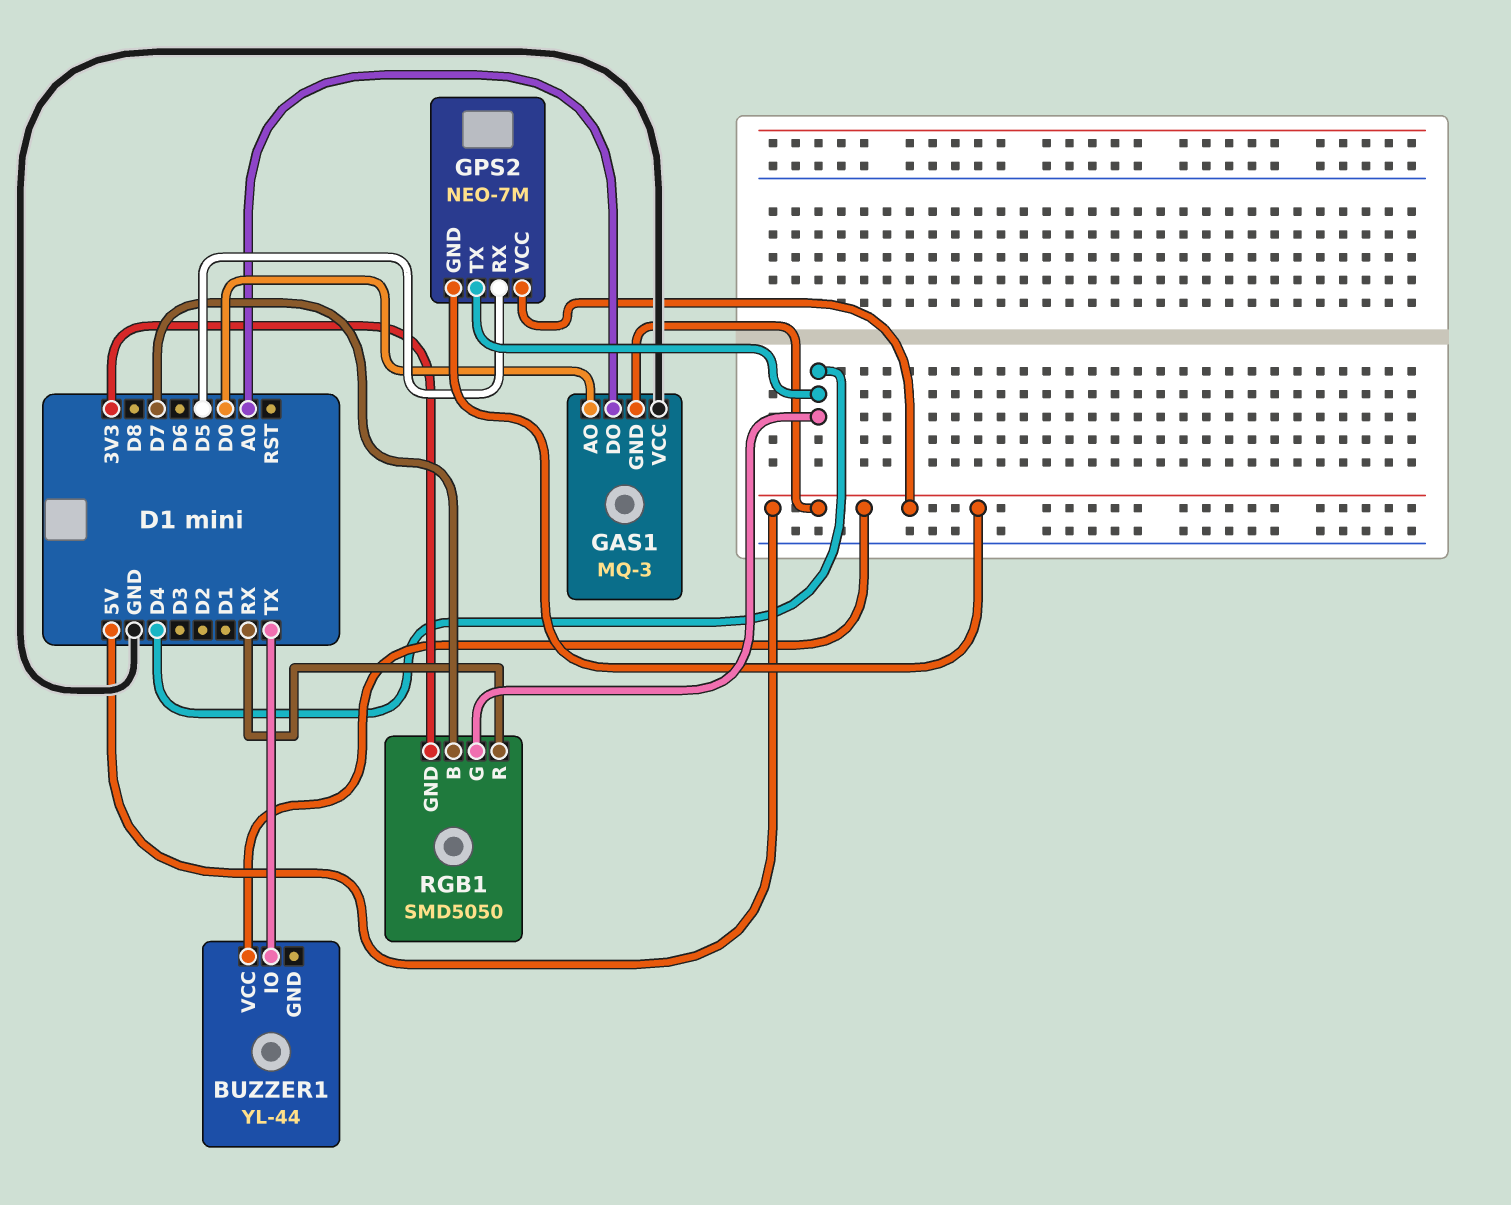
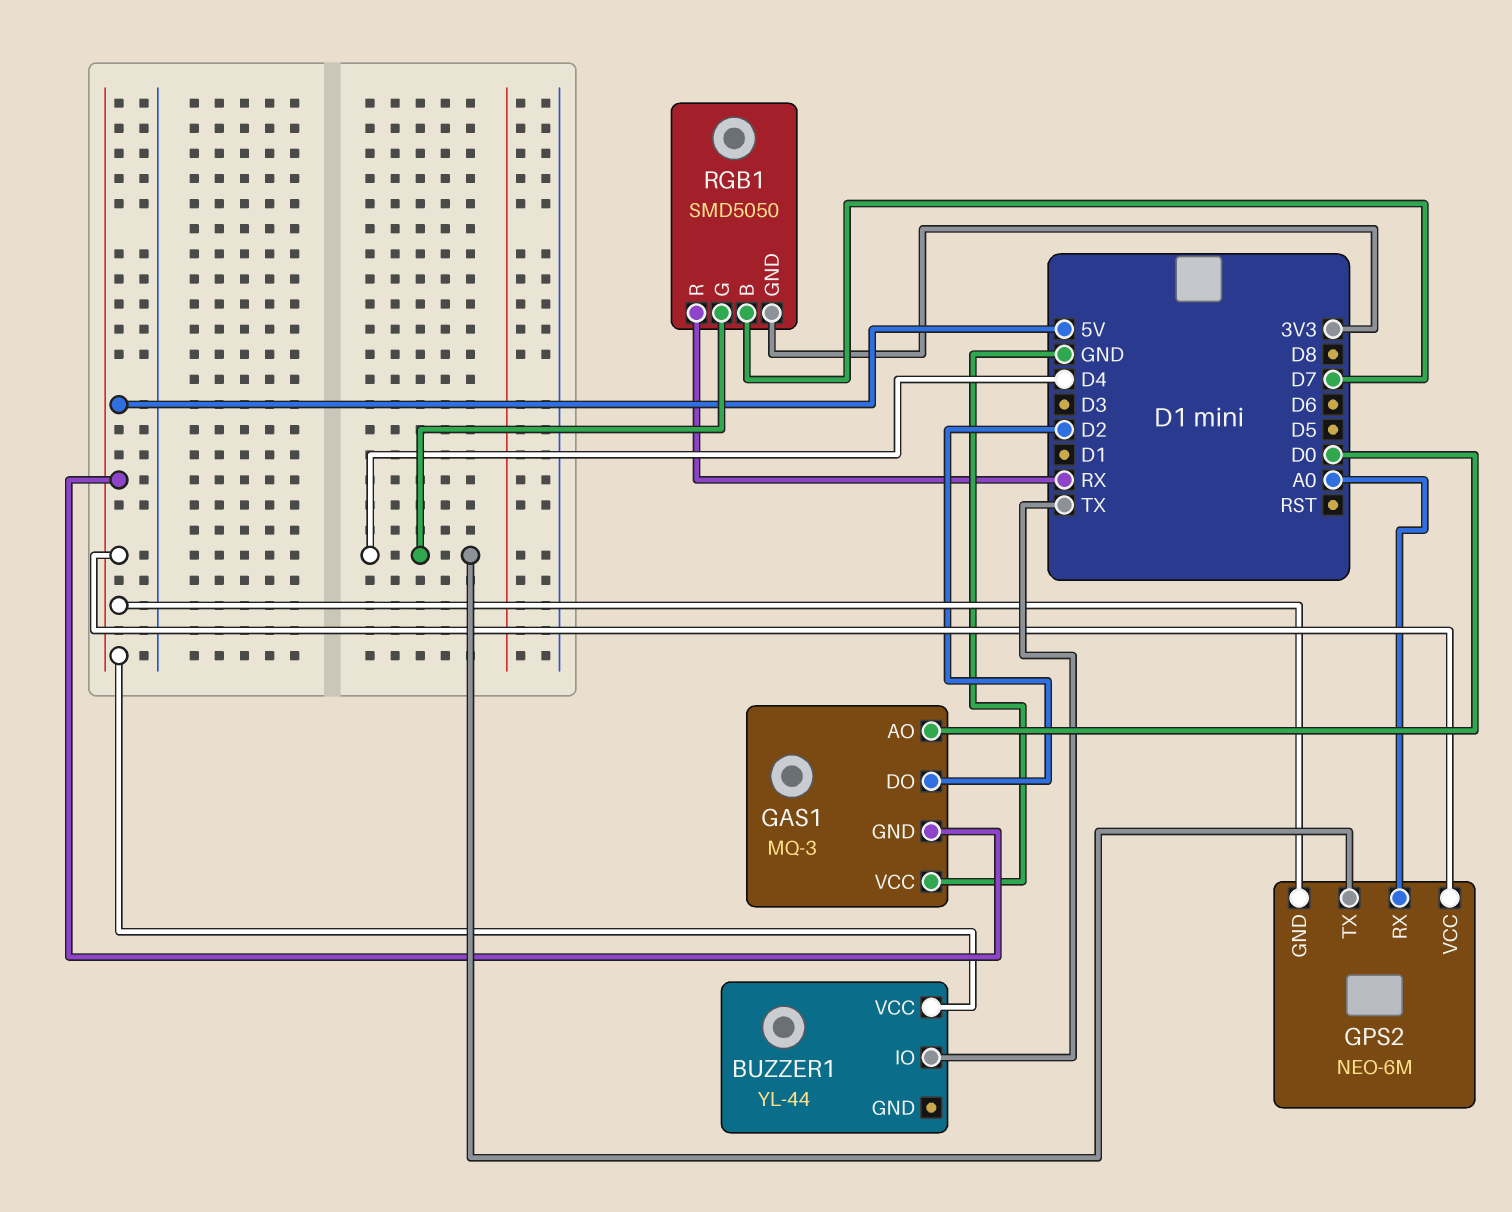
GAS1 pin DO: A0 -> D2
GPS2: NEO-7M -> NEO-6M
GPS2 pin RX: D5 -> A0

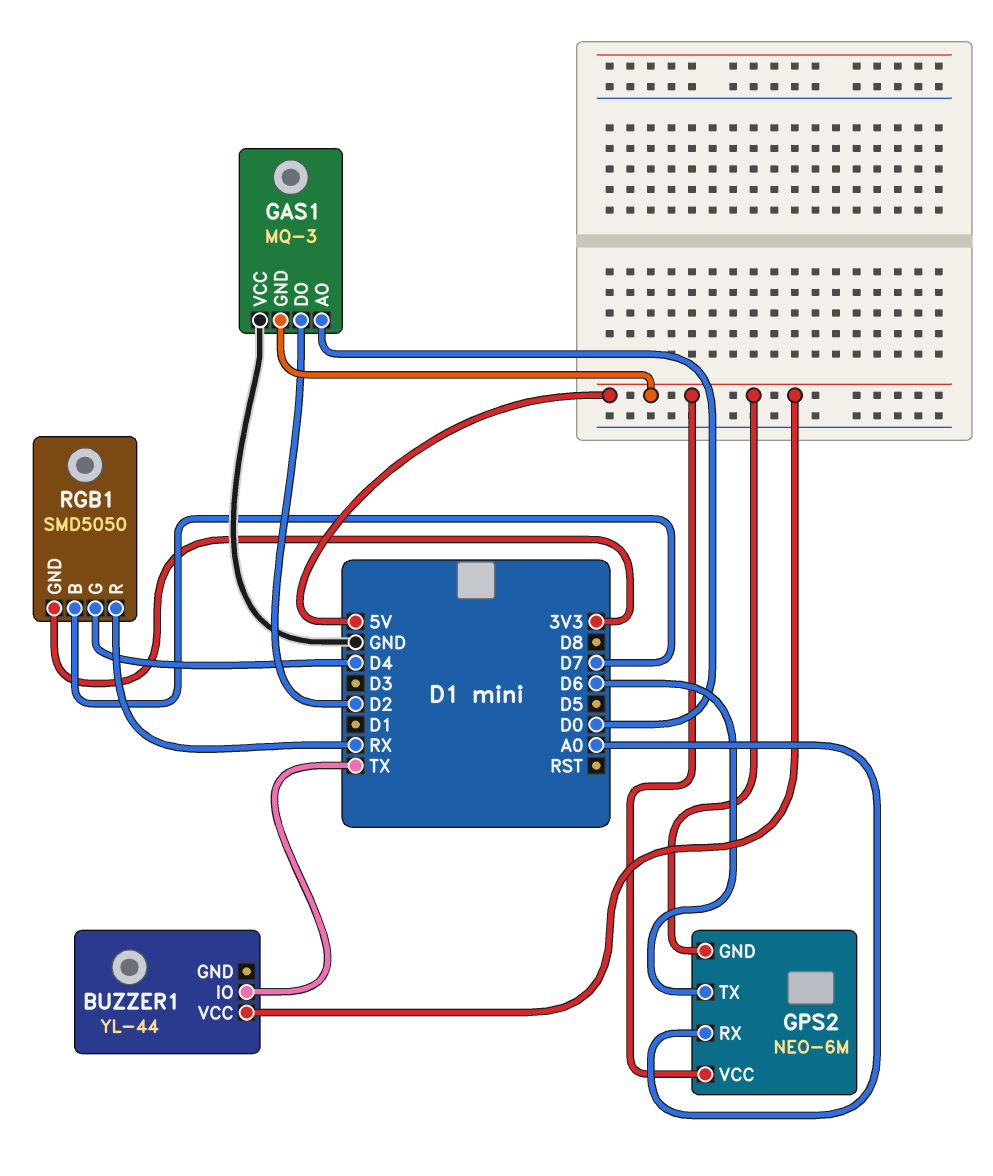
GPS2 pin TX: D4 -> D6

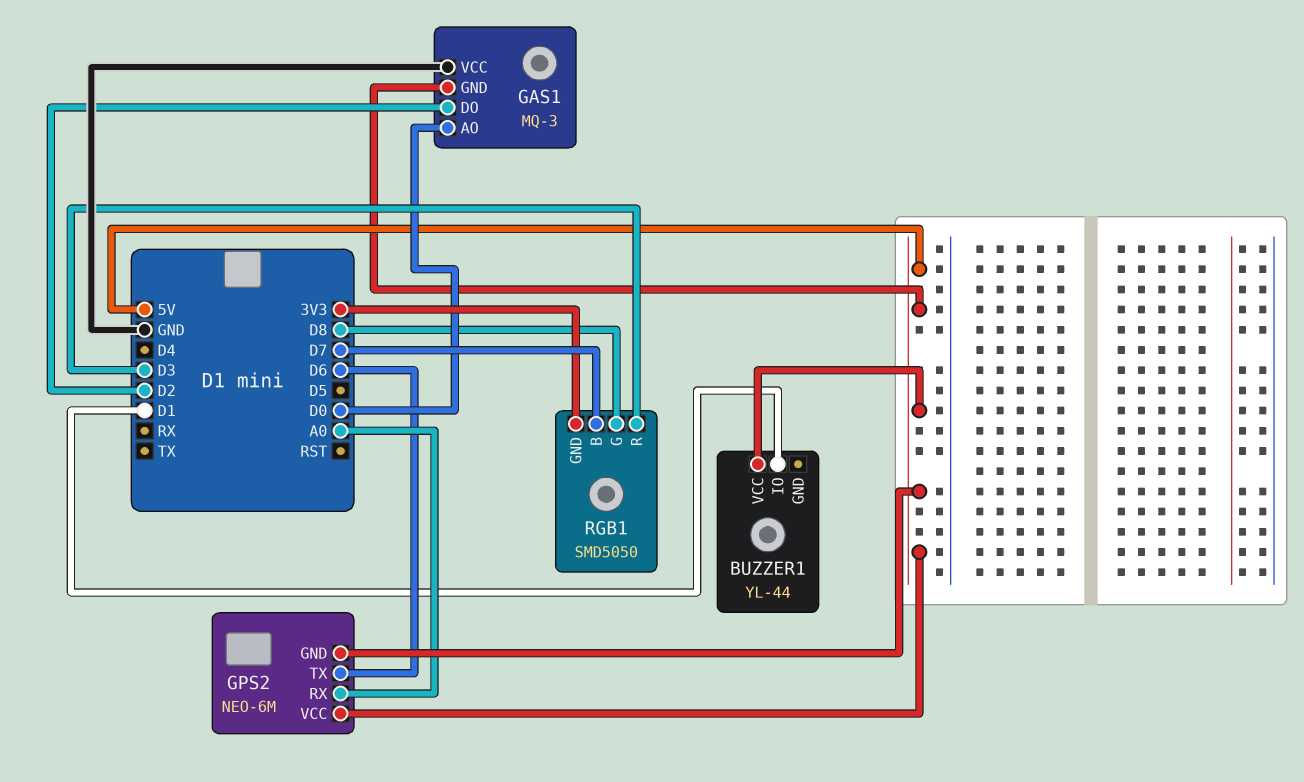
BUZZER1 pin IO: TX -> D1
RGB1 pin G: D4 -> D8
RGB1 pin R: RX -> D3

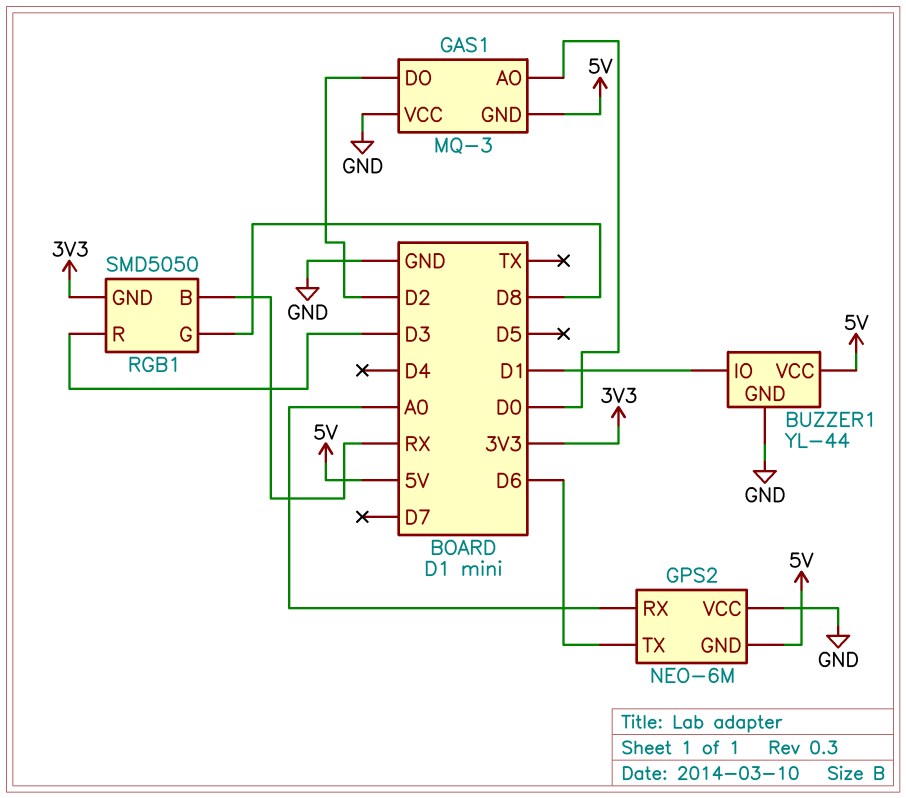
BUZZER1 pin GND: none -> GND
GPS2 pin VCC: 5V -> GND
RGB1 pin B: D7 -> RX

